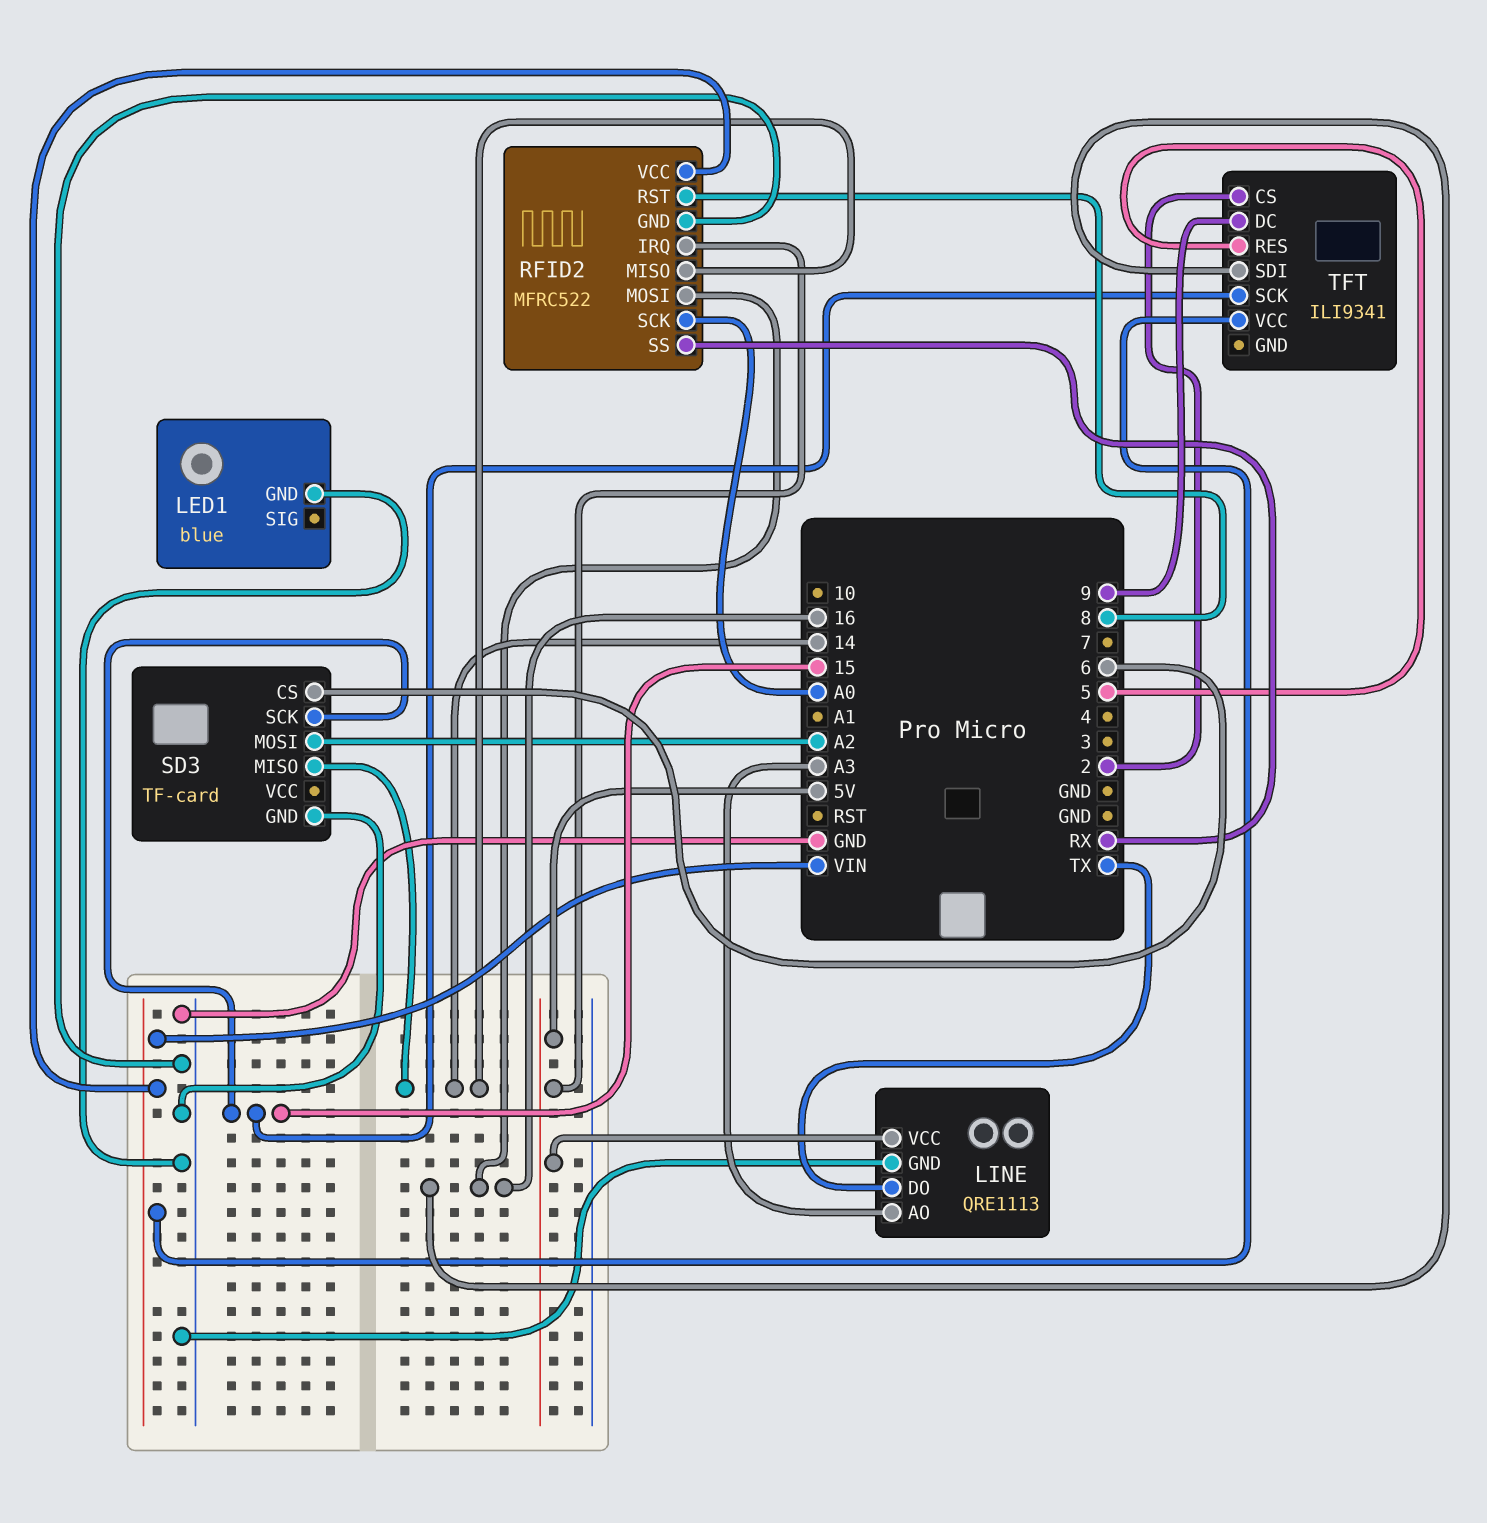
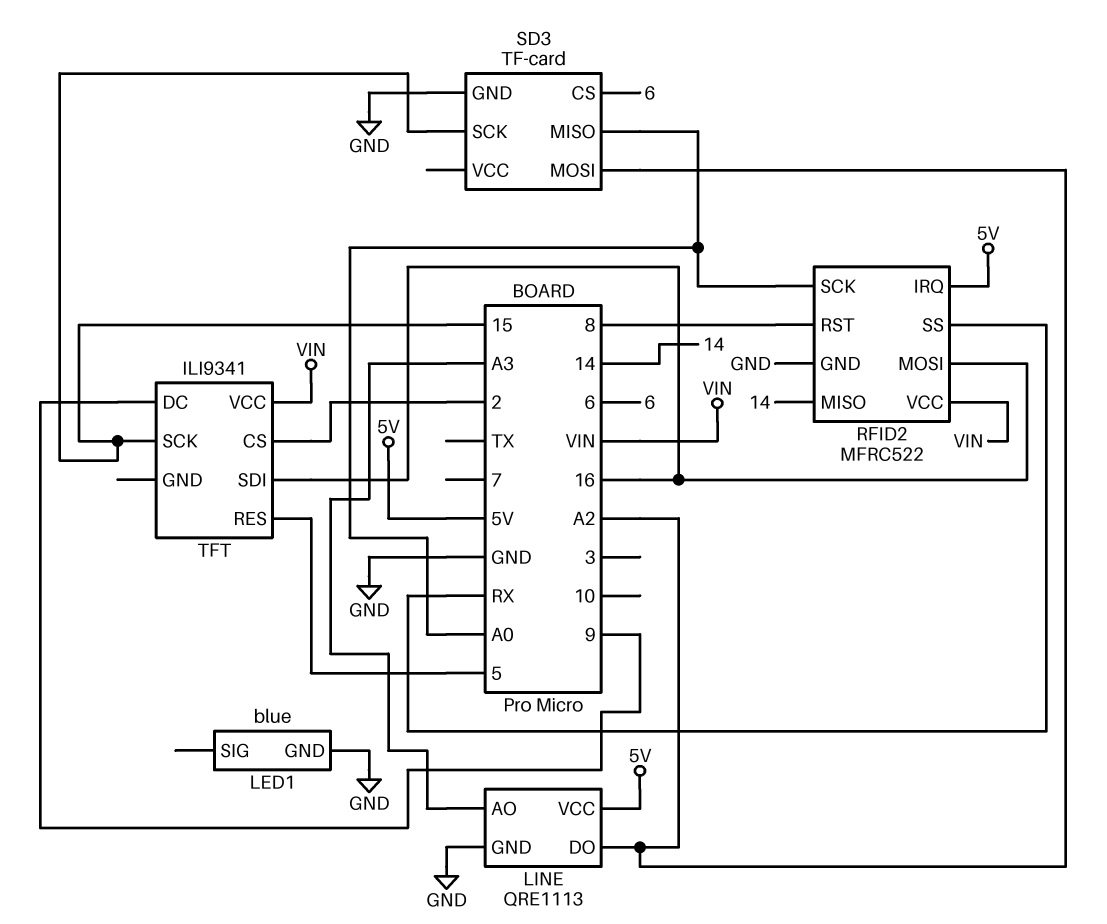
LINE pin DO: TX -> A2
SD3 pin MISO: 14 -> A0

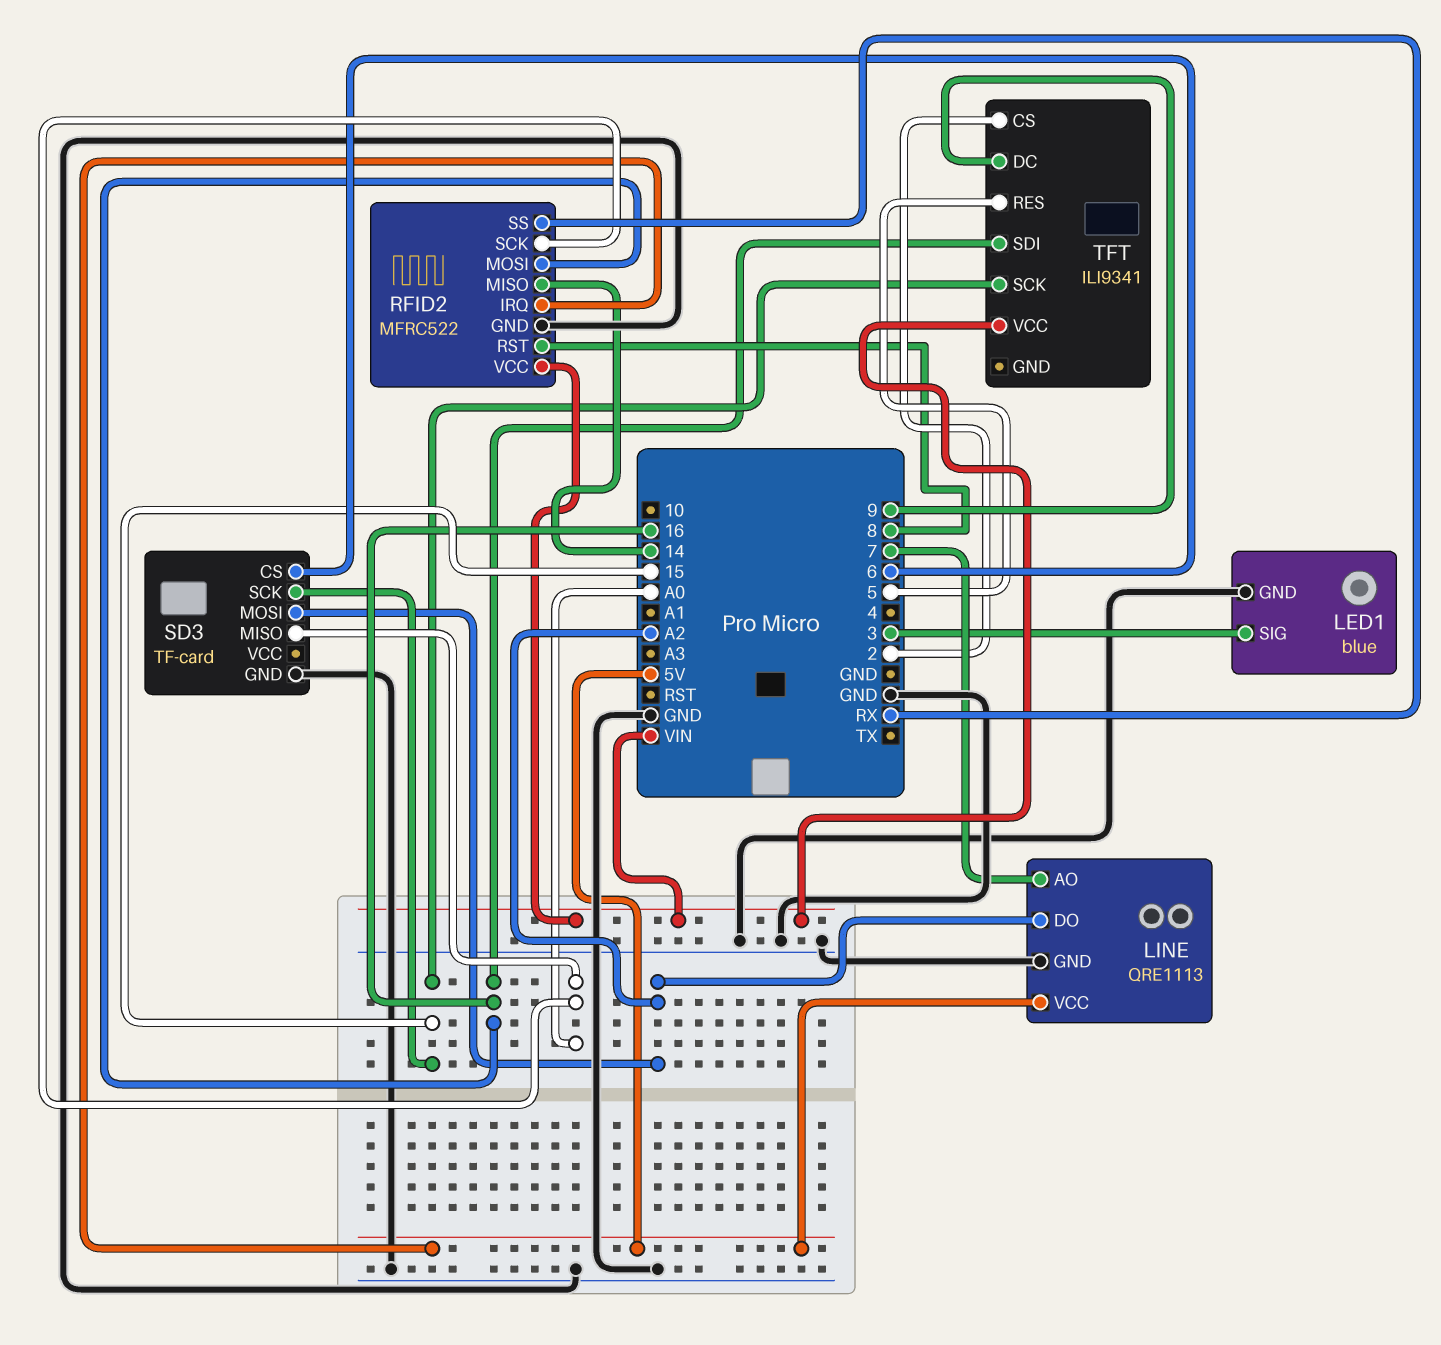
LED1 pin SIG: none -> 3
LINE pin AO: A3 -> 7

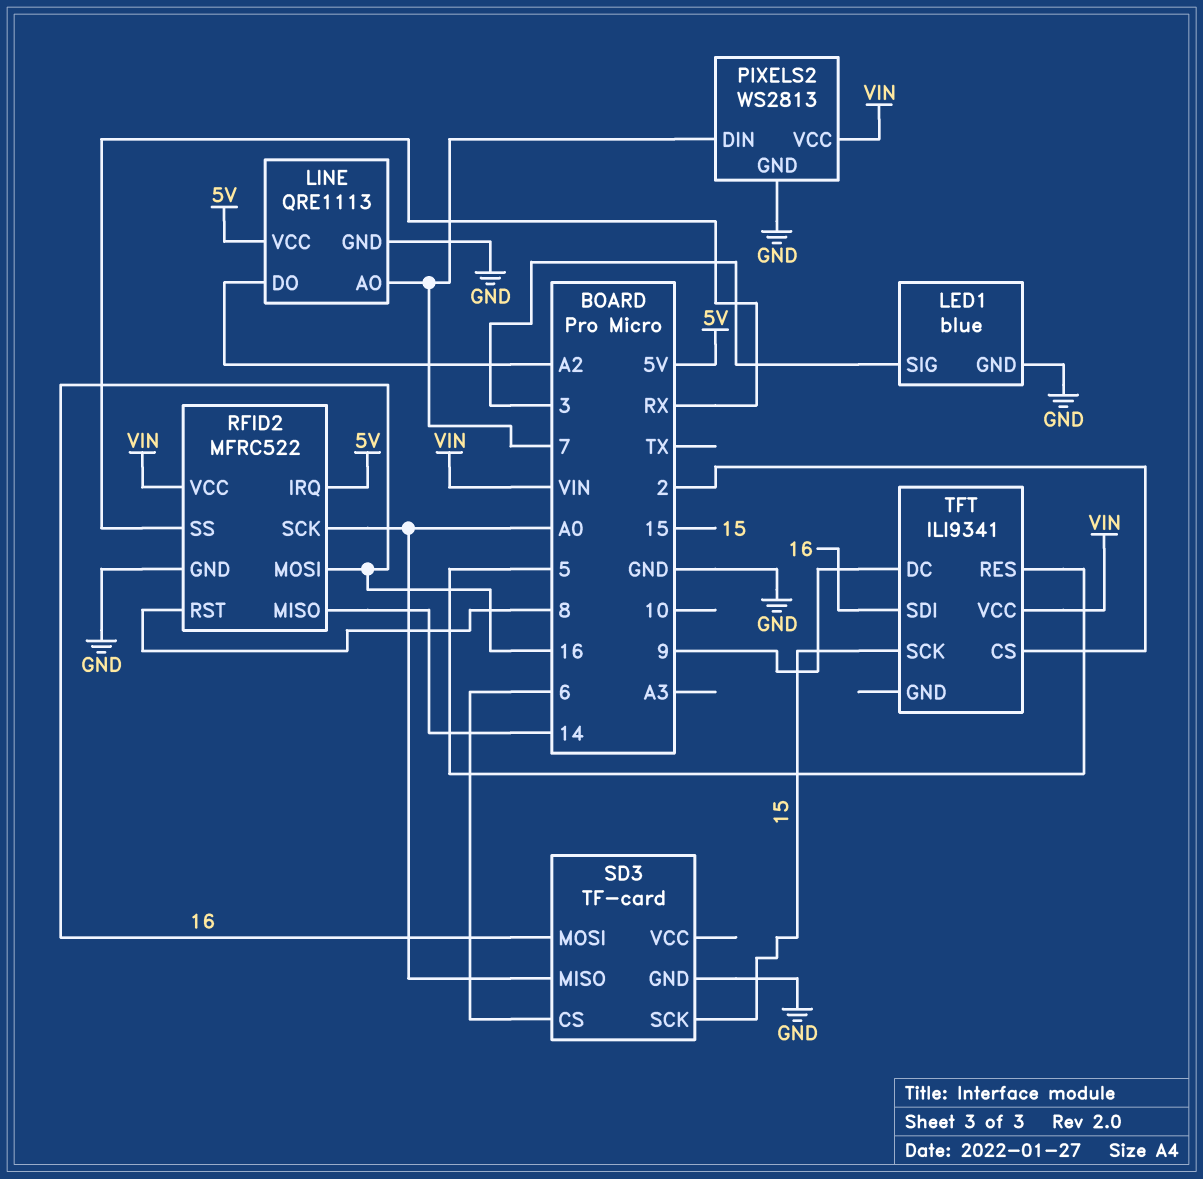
PIXELS2: none -> WS2813
PIXELS2 pin DIN: none -> 7
PIXELS2 pin GND: none -> GND
PIXELS2 pin VCC: none -> VIN
SD3 pin MOSI: A2 -> 16

